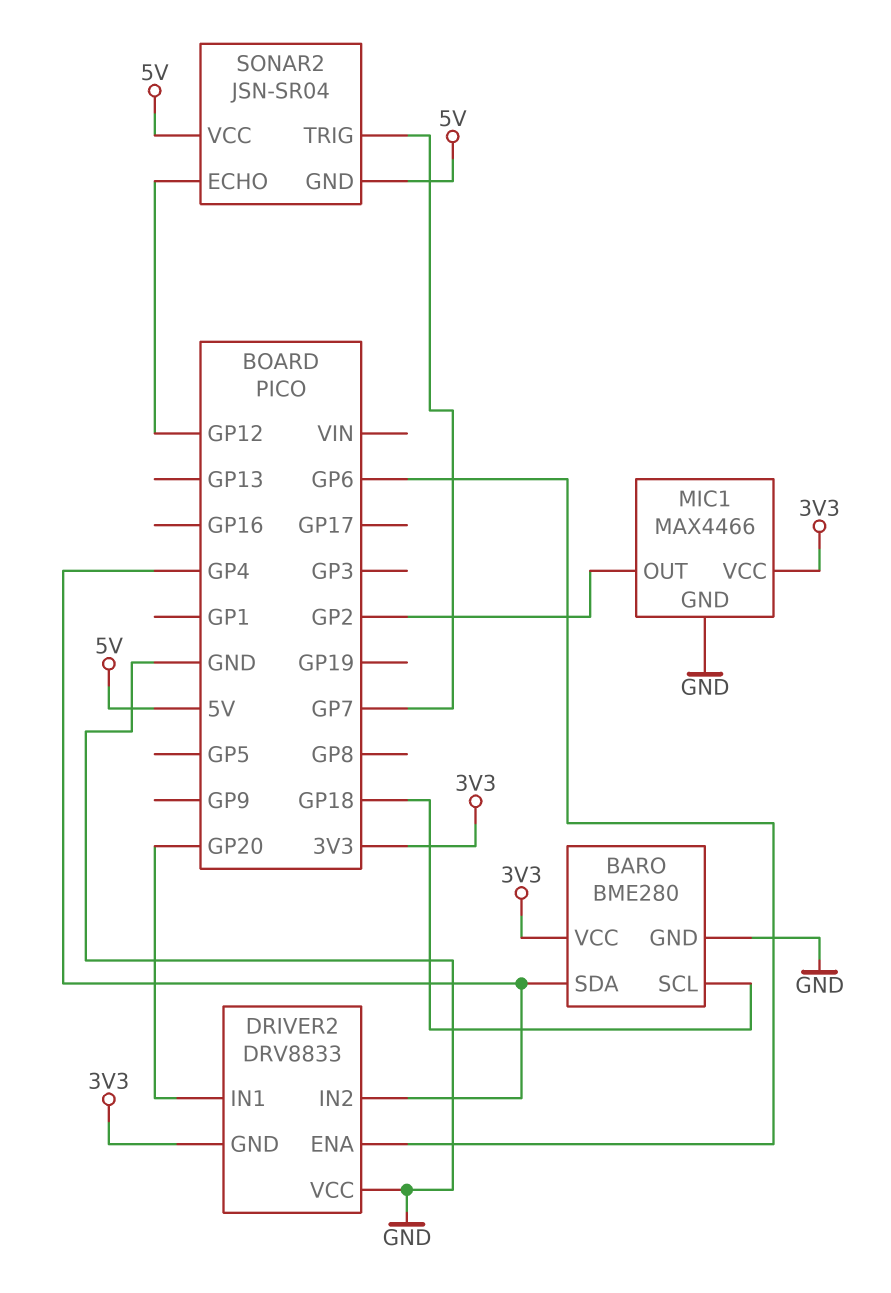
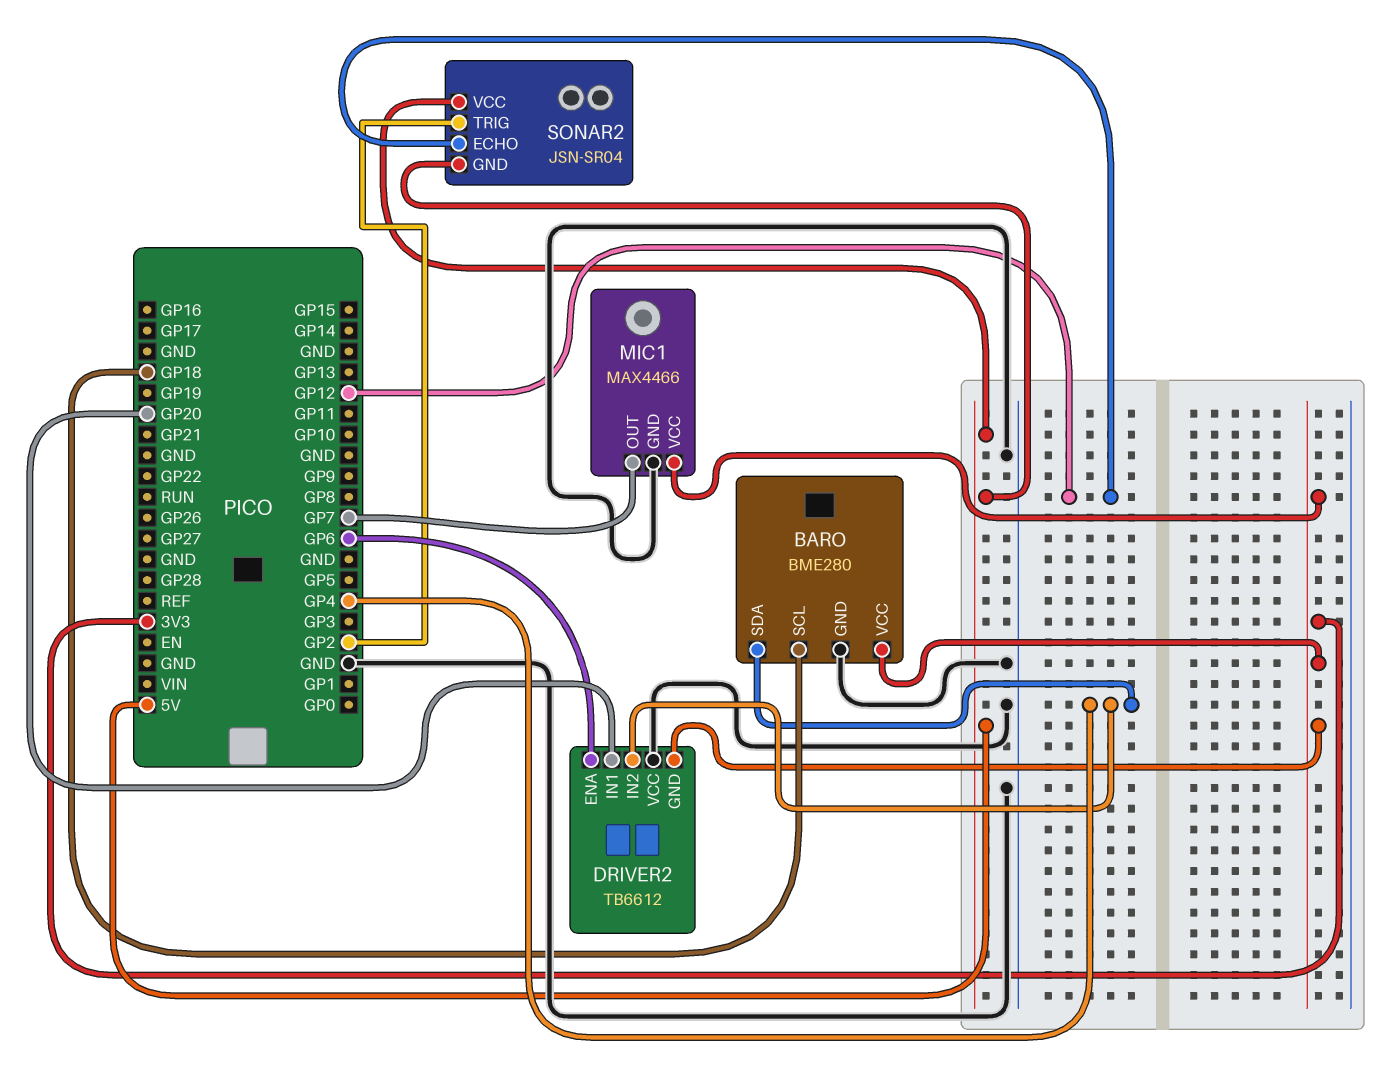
DRIVER2: DRV8833 -> TB6612
MIC1 pin OUT: GP2 -> GP7
SONAR2 pin TRIG: GP7 -> GP2

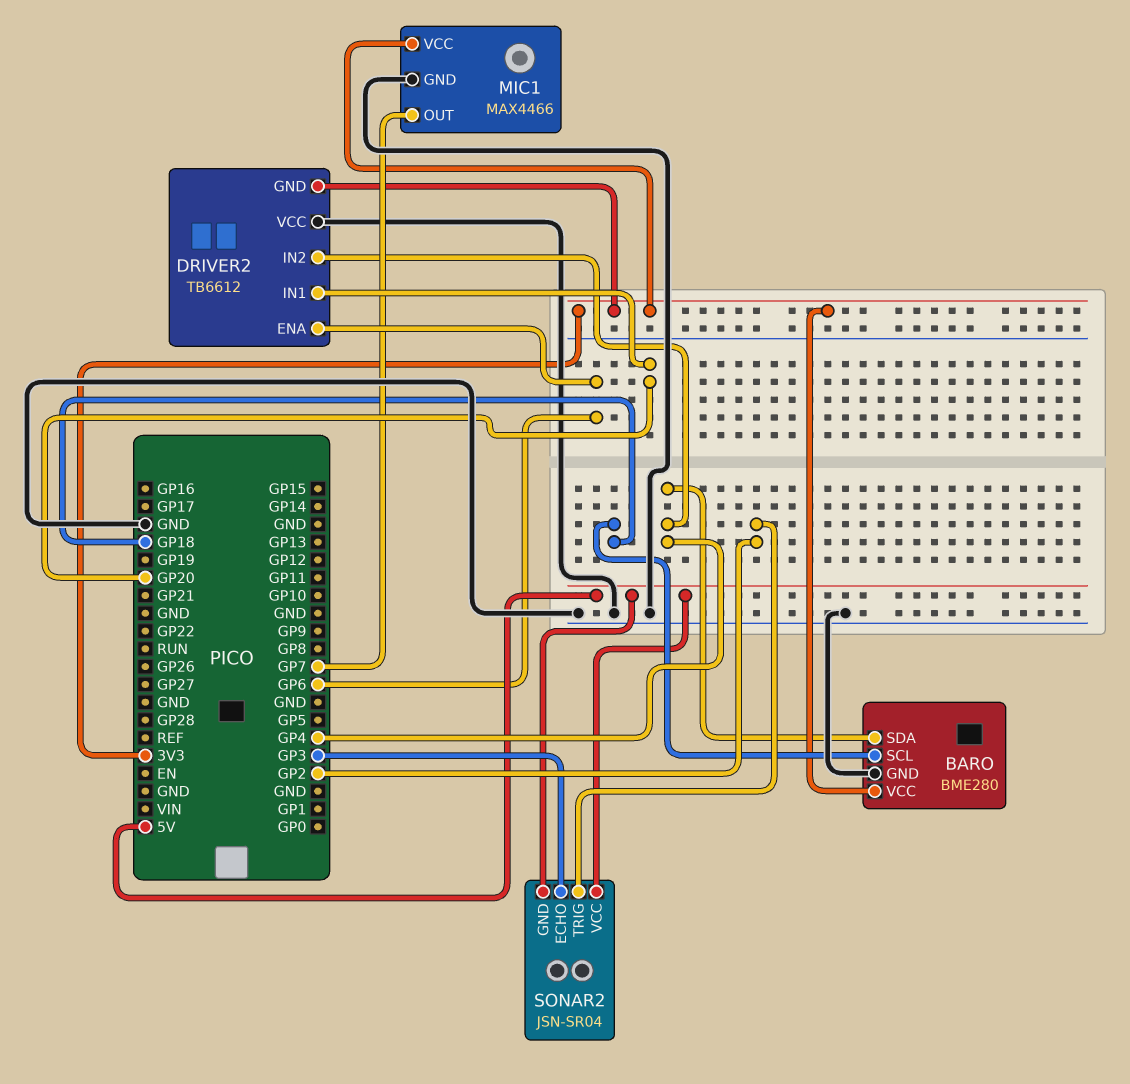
SONAR2 pin ECHO: GP12 -> GP3

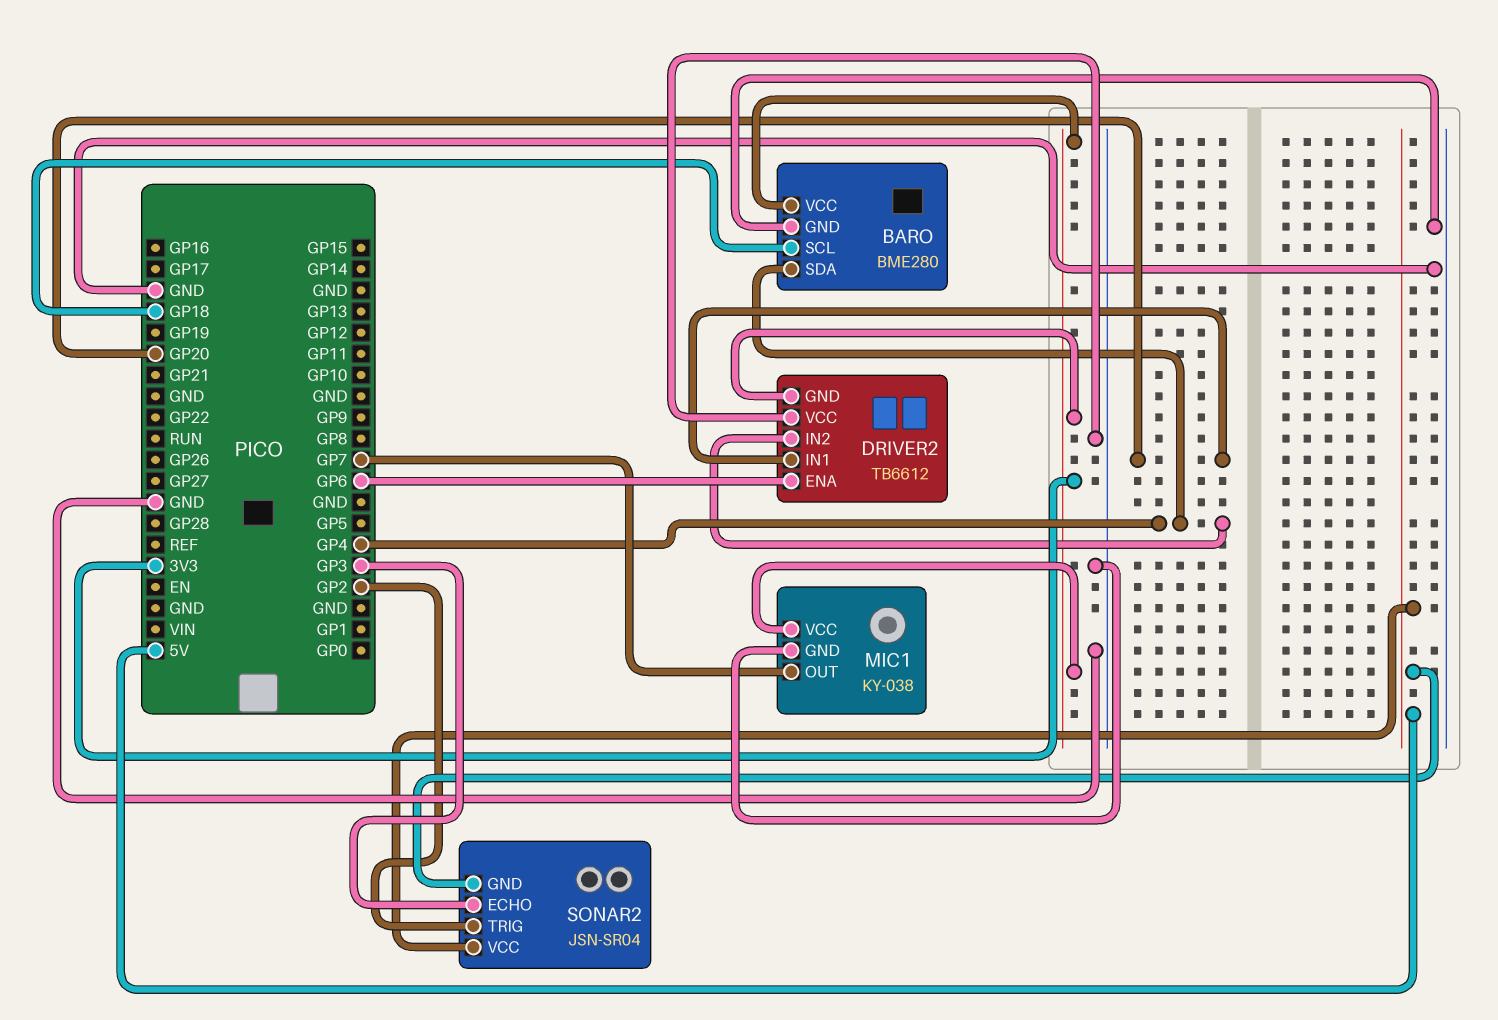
MIC1: MAX4466 -> KY-038

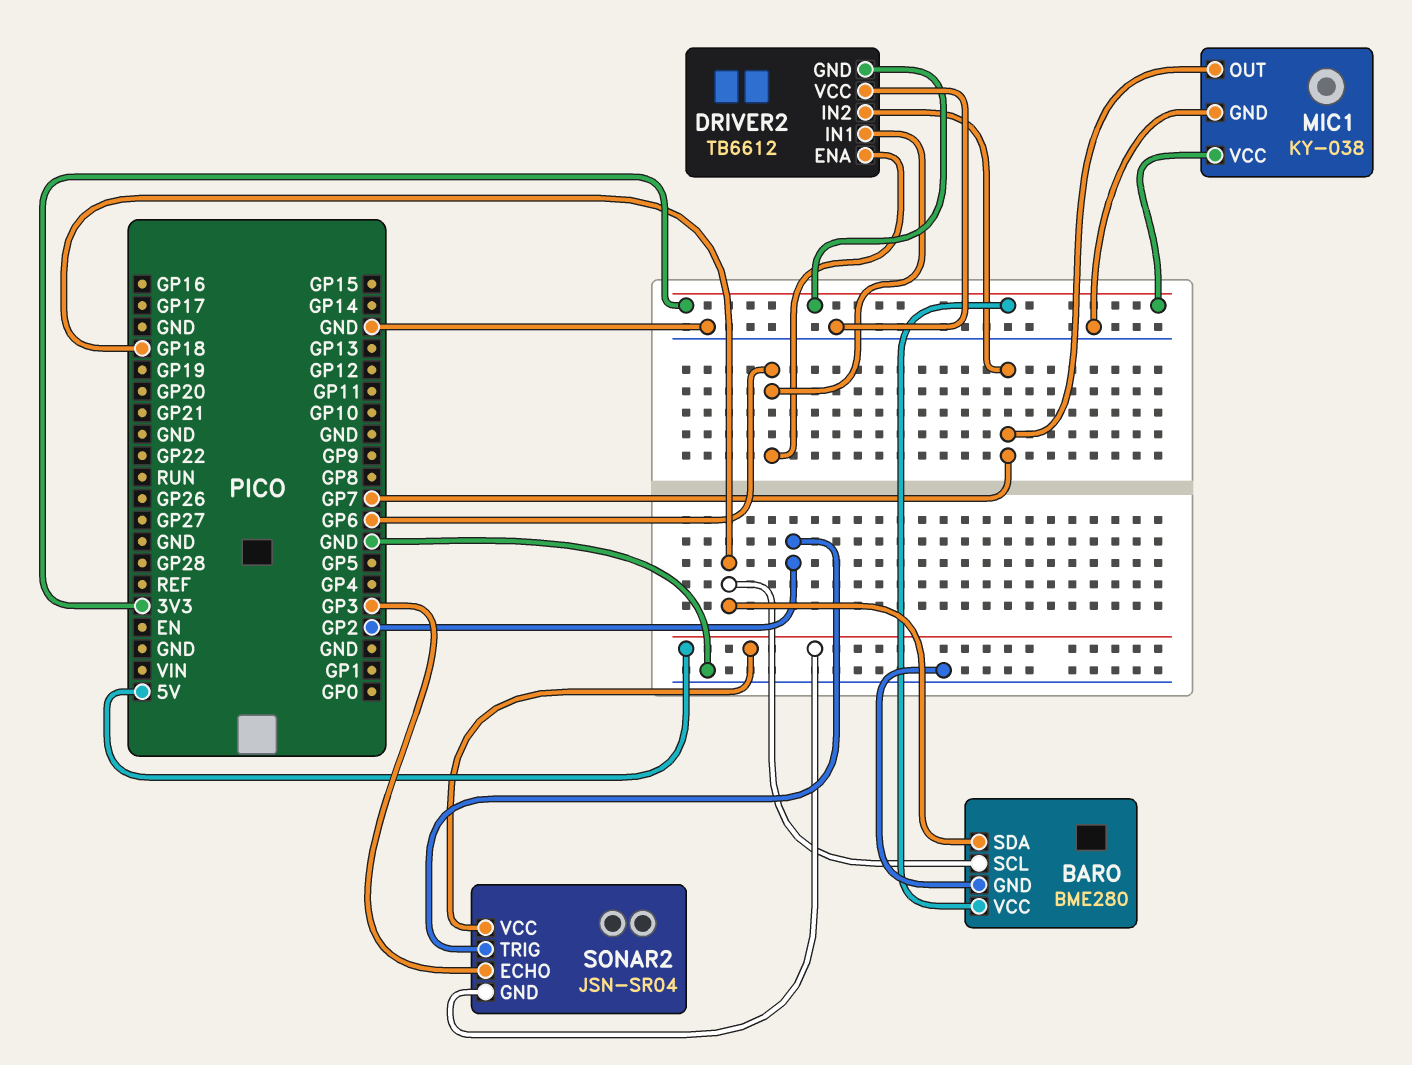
BARO pin SDA: GP4 -> GP18
DRIVER2 pin IN1: GP20 -> GP6
DRIVER2 pin IN2: GP4 -> GP7

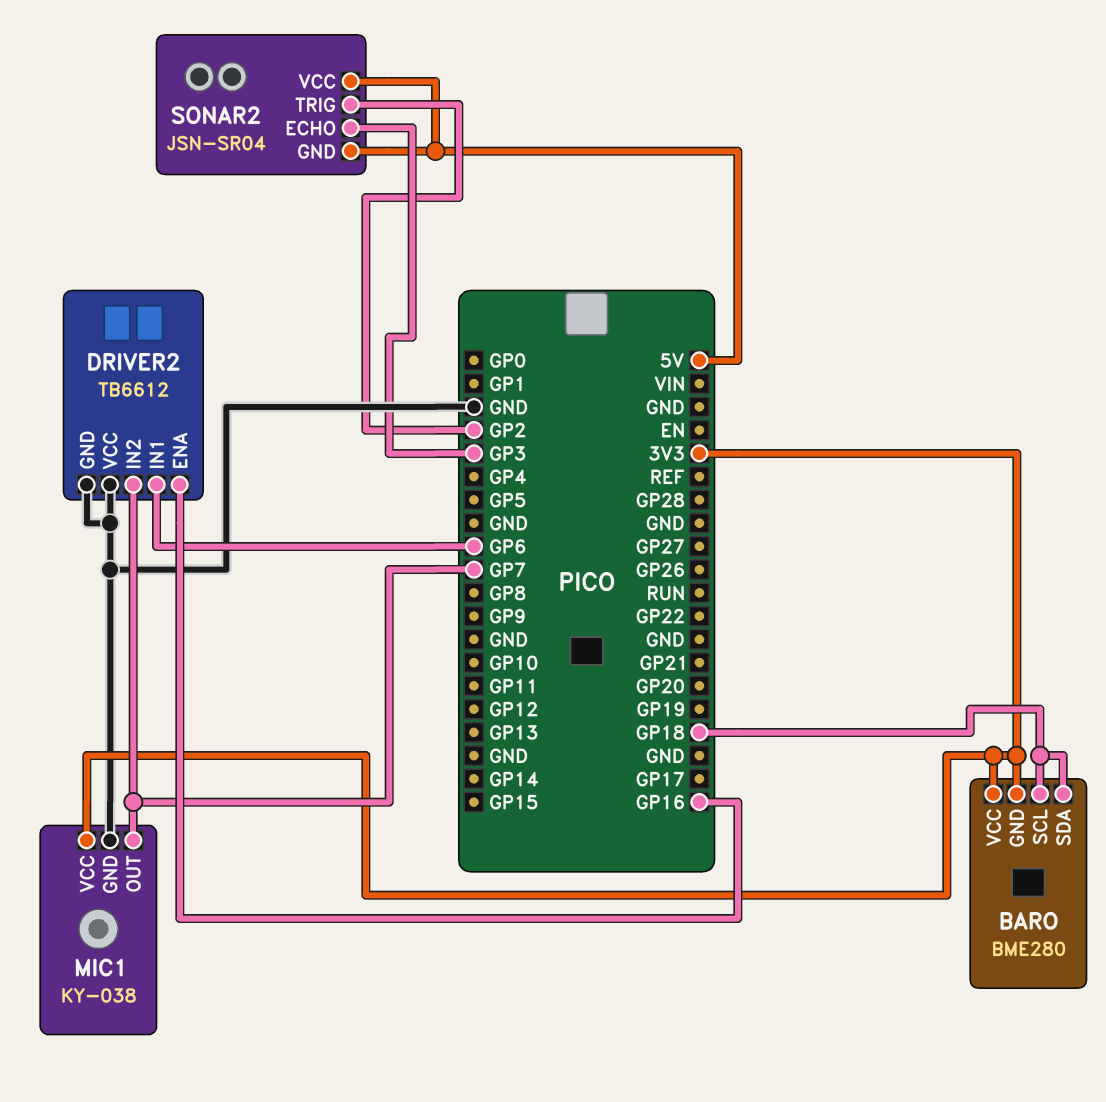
BARO pin GND: GND -> 3V3
DRIVER2 pin ENA: GP6 -> GP16
DRIVER2 pin GND: 3V3 -> GND

